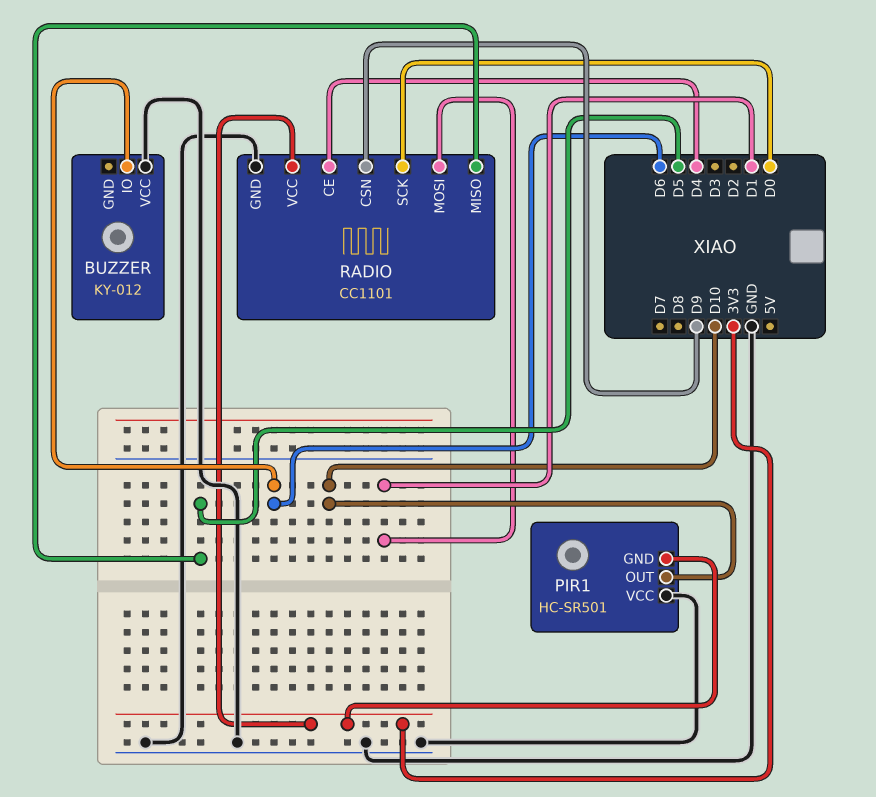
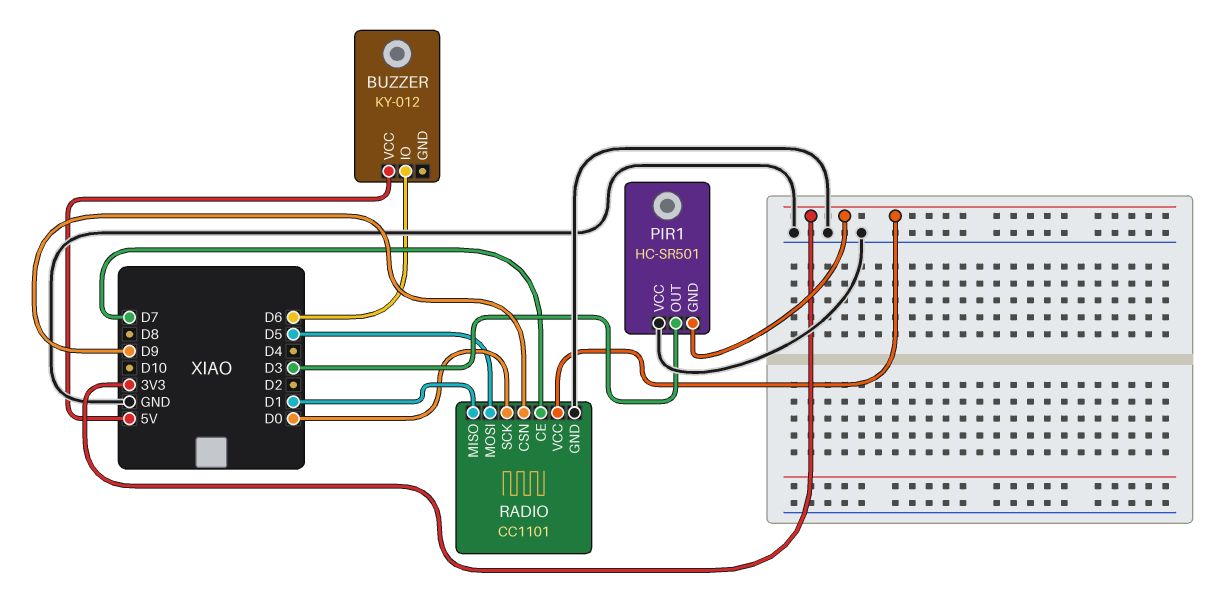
BUZZER pin VCC: GND -> 5V
PIR1 pin OUT: D10 -> D3
RADIO pin CE: D4 -> D7
RADIO pin MISO: D5 -> D1
RADIO pin MOSI: D1 -> D5

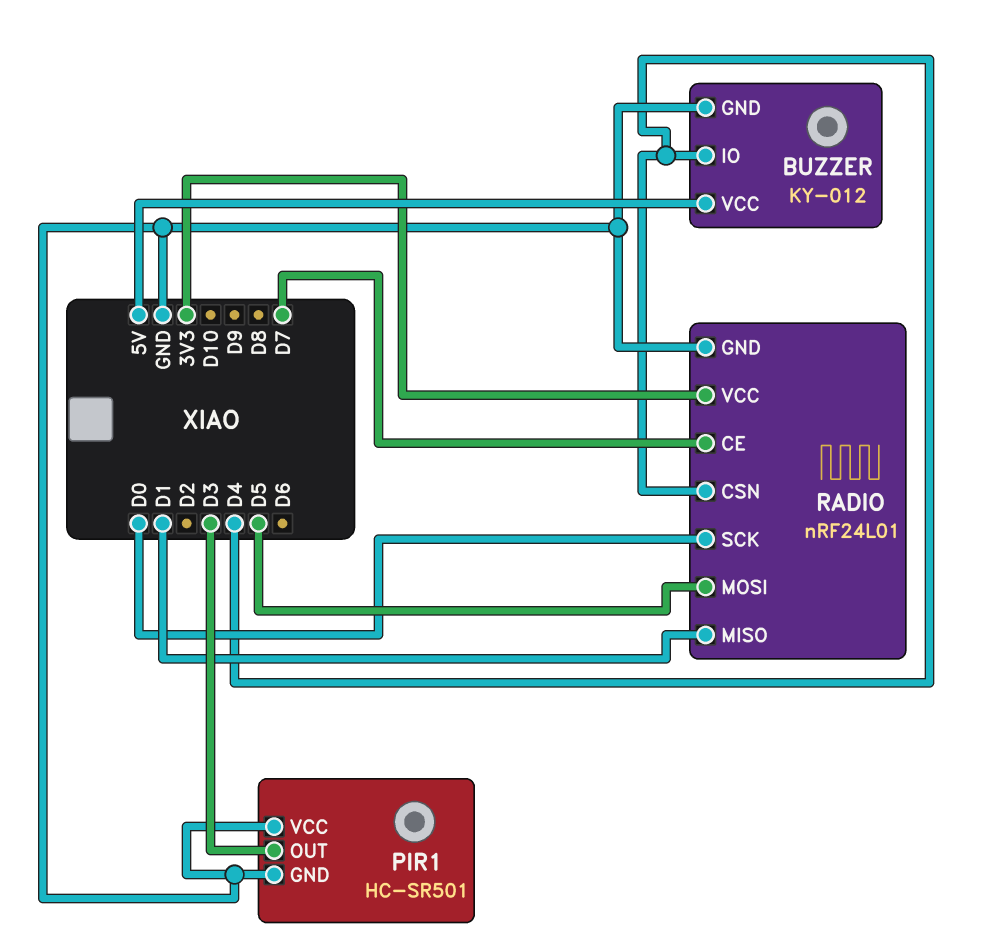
BUZZER pin GND: none -> GND
BUZZER pin IO: D6 -> D4
PIR1 pin GND: 3V3 -> GND
RADIO: CC1101 -> nRF24L01
RADIO pin CSN: D9 -> D4

